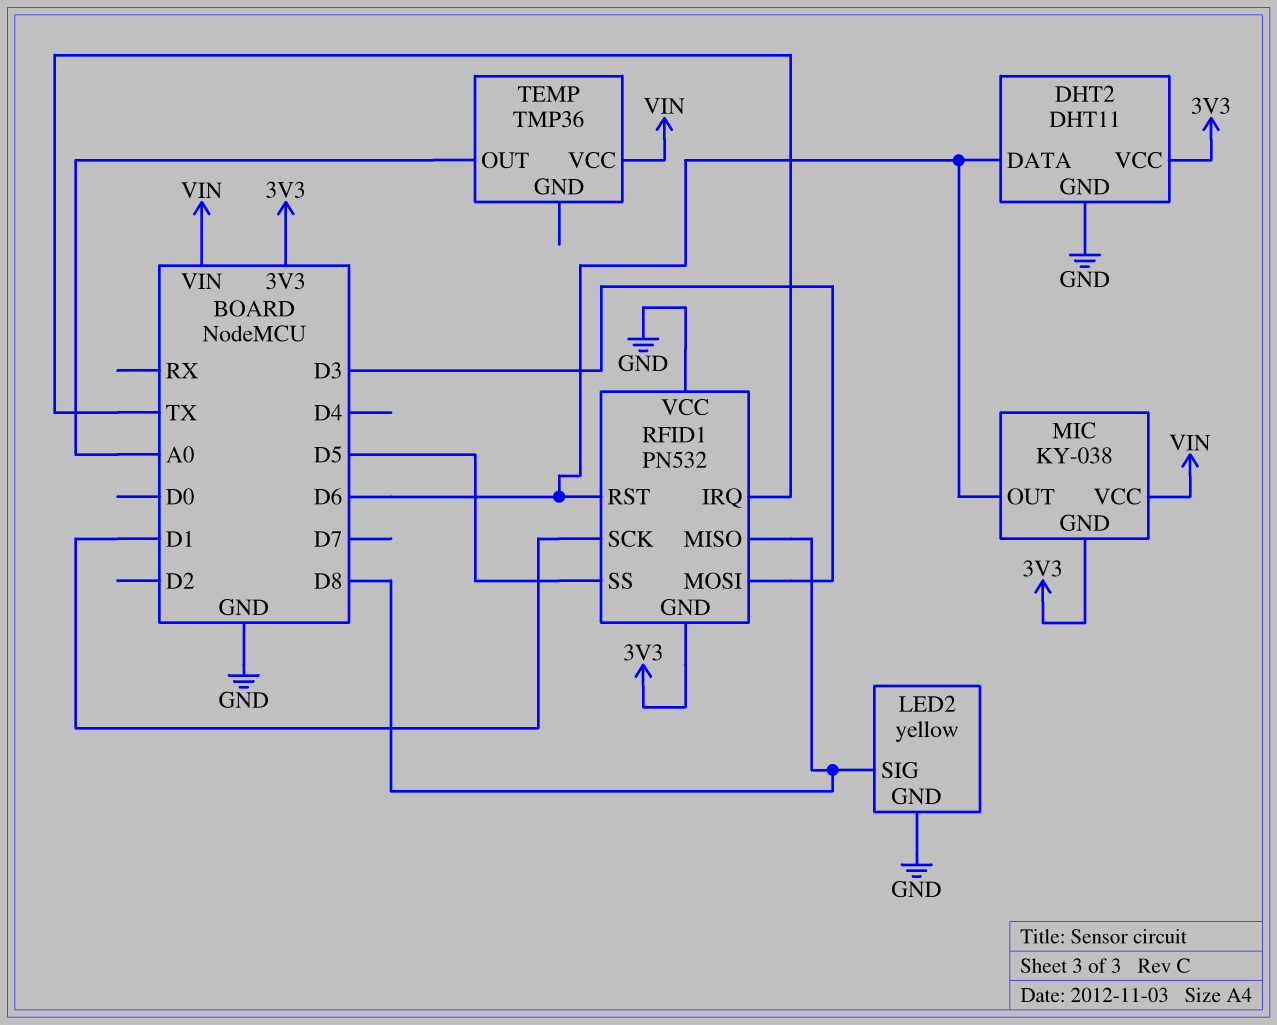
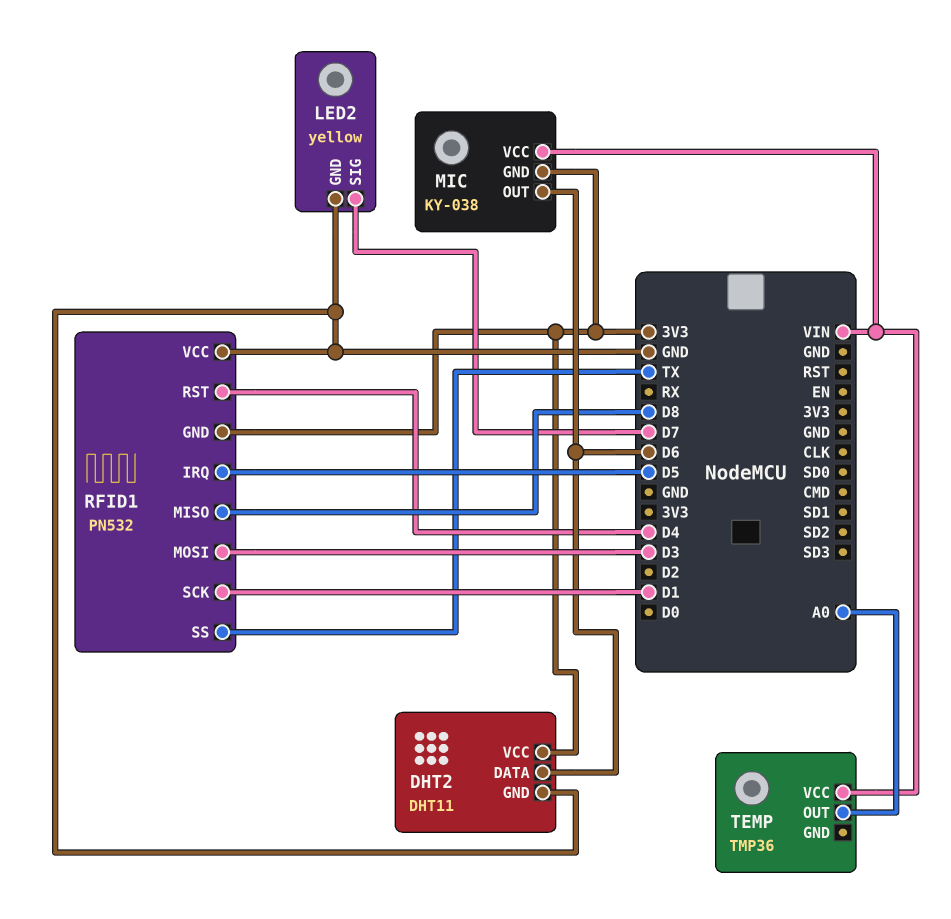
LED2 pin SIG: D8 -> D7
RFID1 pin IRQ: TX -> D5
RFID1 pin RST: D6 -> D4
RFID1 pin SS: D5 -> TX

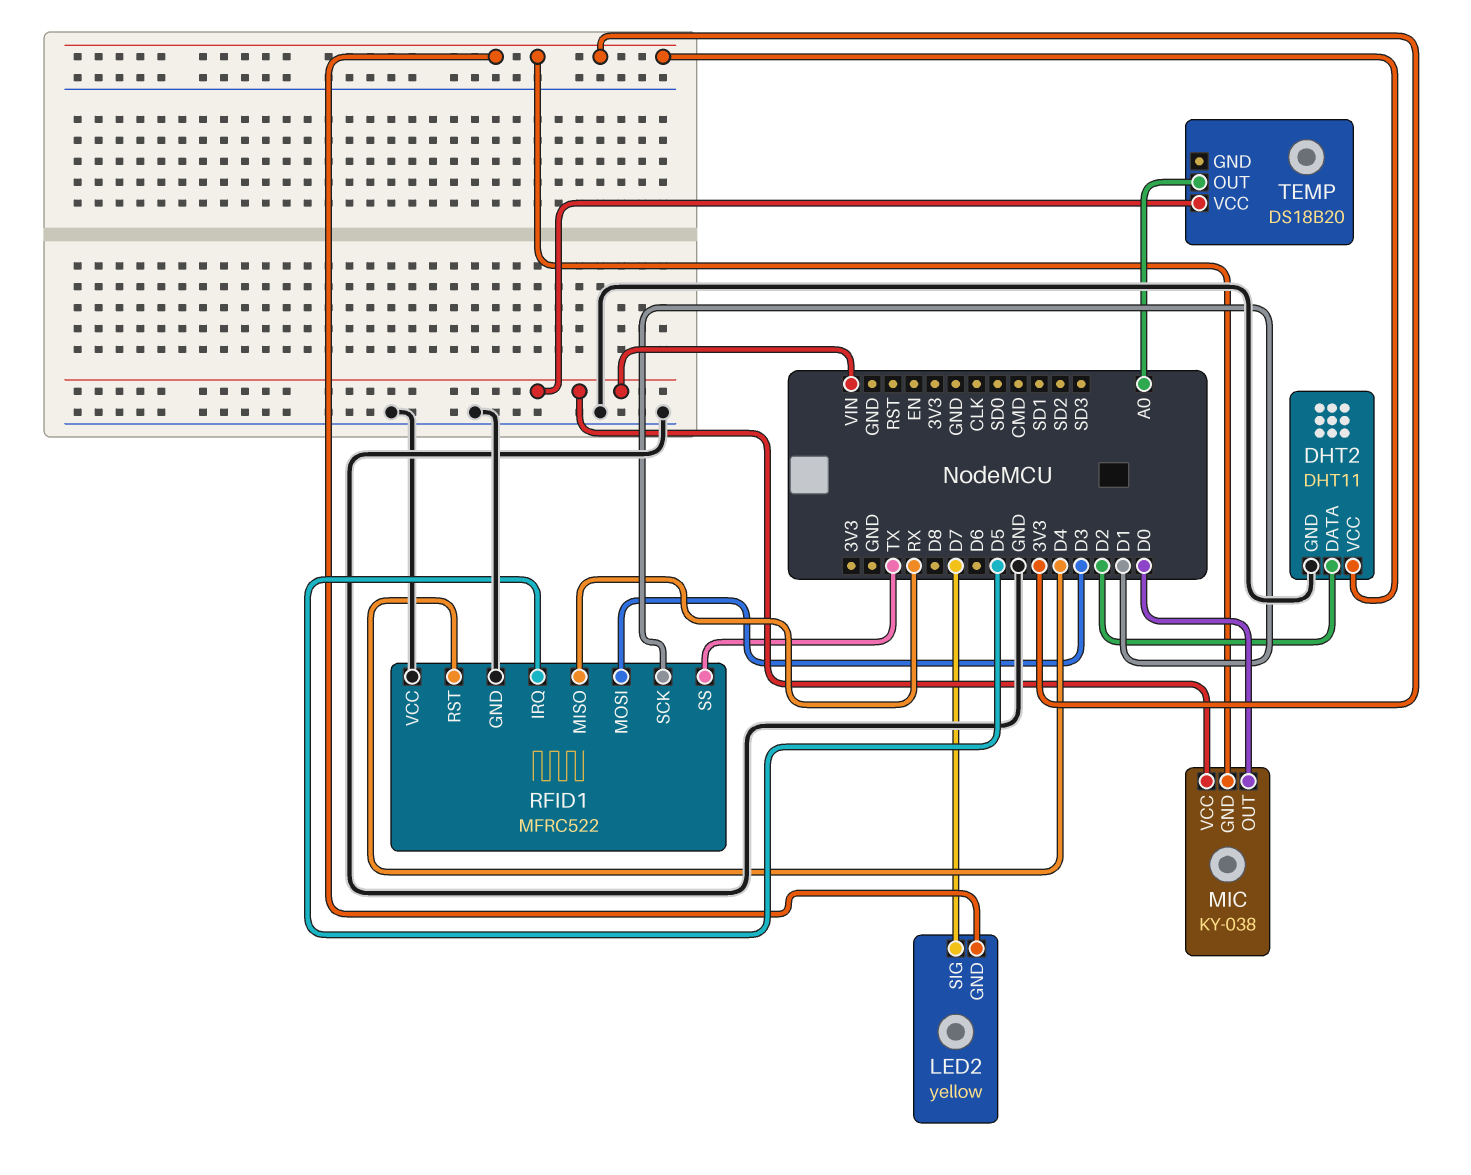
DHT2 pin DATA: D6 -> D2
LED2 pin GND: GND -> 3V3
MIC pin OUT: D6 -> D0
RFID1: PN532 -> MFRC522
RFID1 pin GND: 3V3 -> GND
RFID1 pin MISO: D8 -> RX
TEMP: TMP36 -> DS18B20

